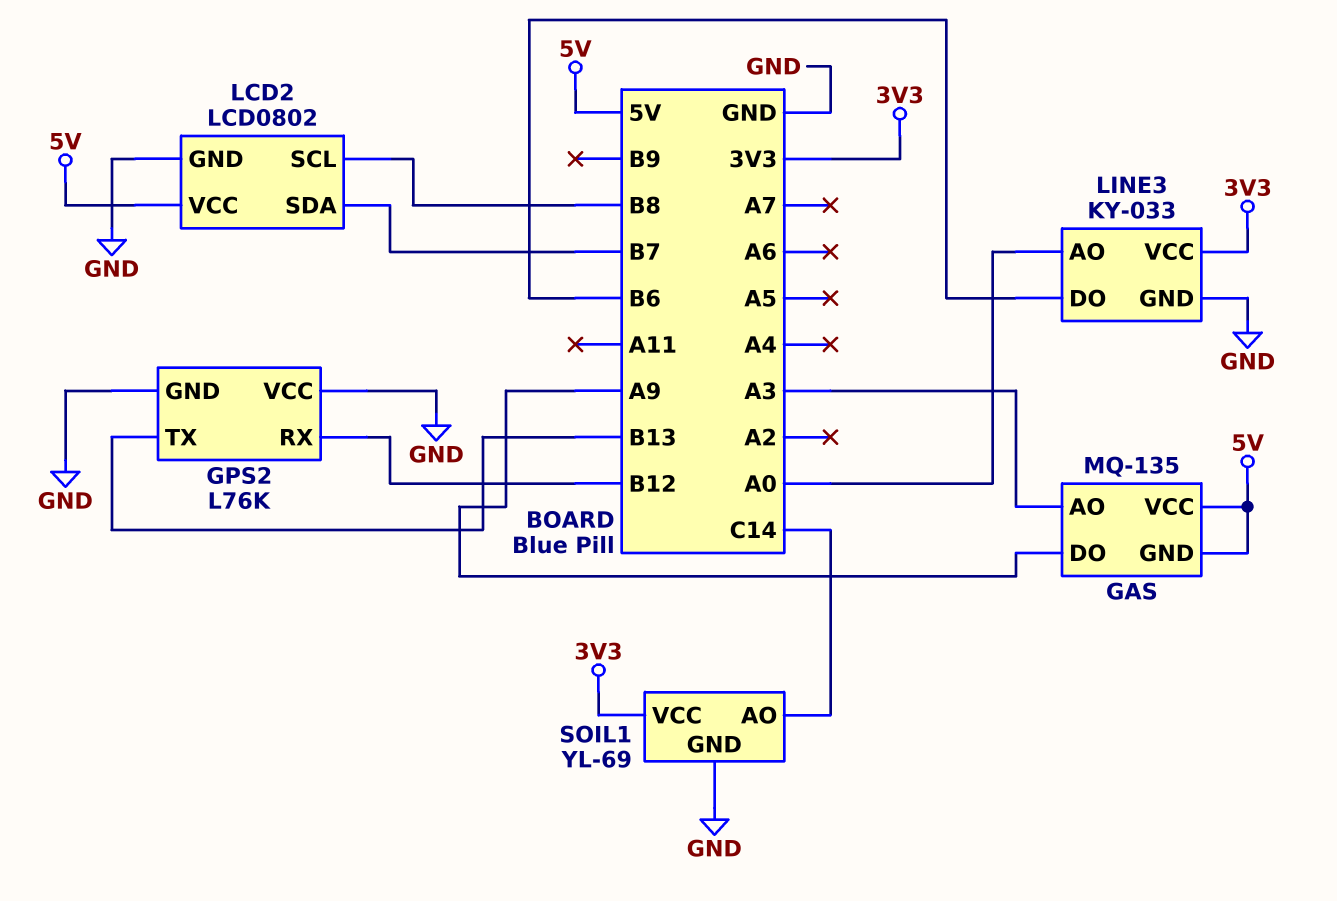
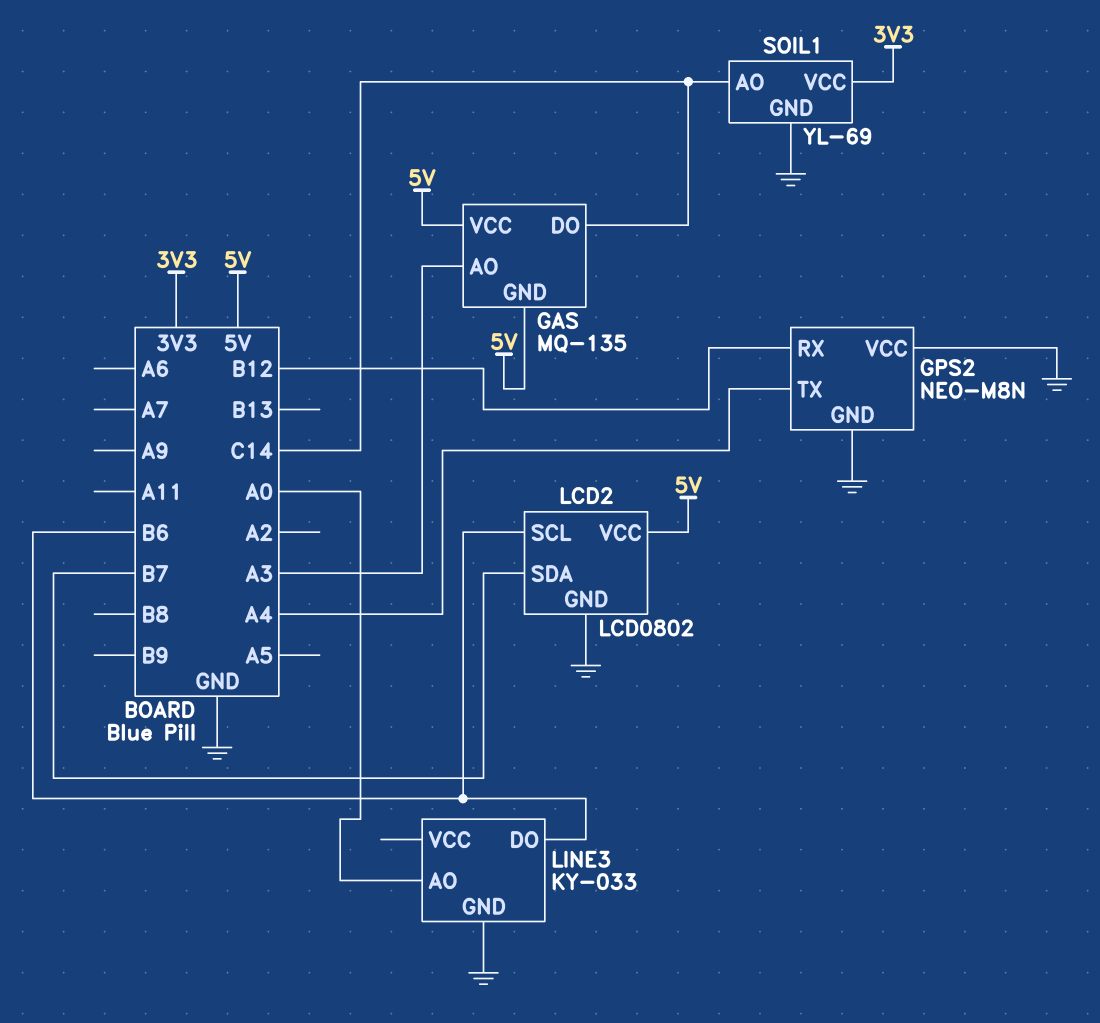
GAS pin DO: A9 -> C14
GPS2: L76K -> NEO-M8N
GPS2 pin TX: B13 -> A4
LCD2 pin SCL: B8 -> B6
LINE3 pin VCC: 3V3 -> none

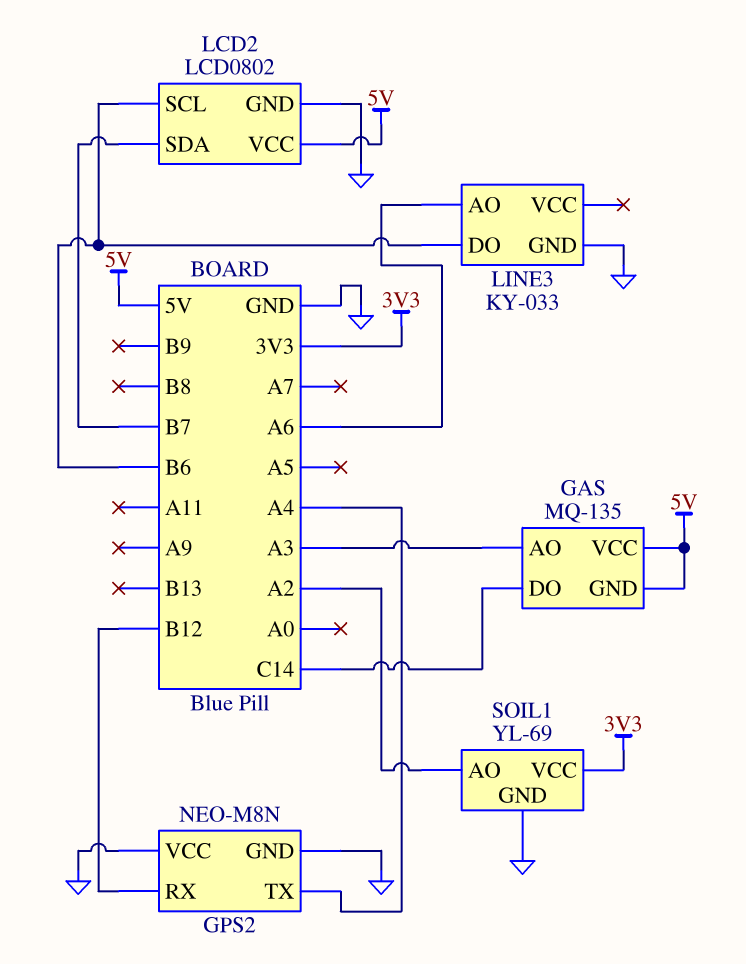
LINE3 pin AO: A0 -> A6
SOIL1 pin AO: C14 -> A2

